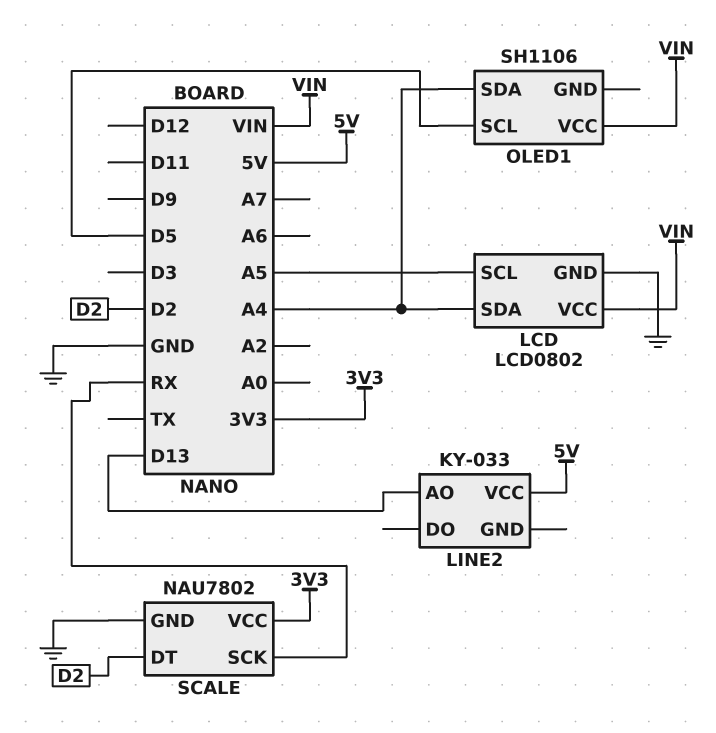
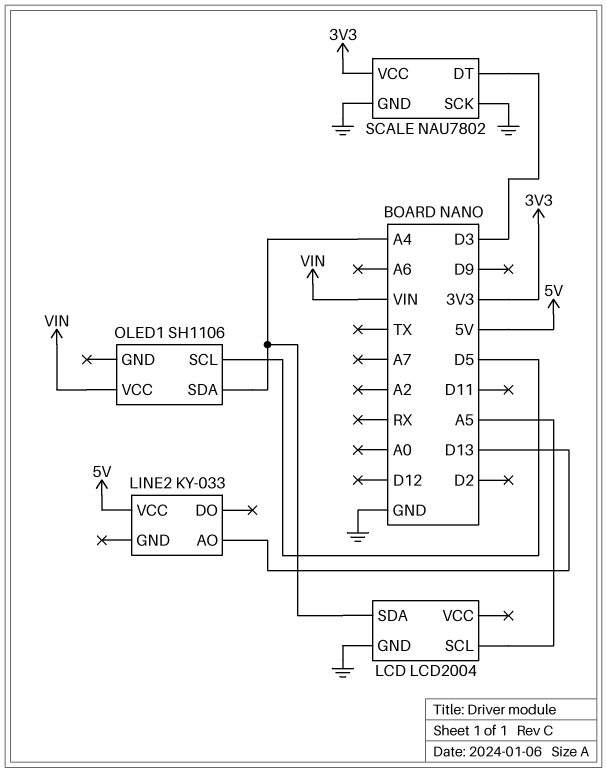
LCD: LCD0802 -> LCD2004
LCD pin VCC: VIN -> none
SCALE pin DT: D2 -> D3
SCALE pin SCK: RX -> GND

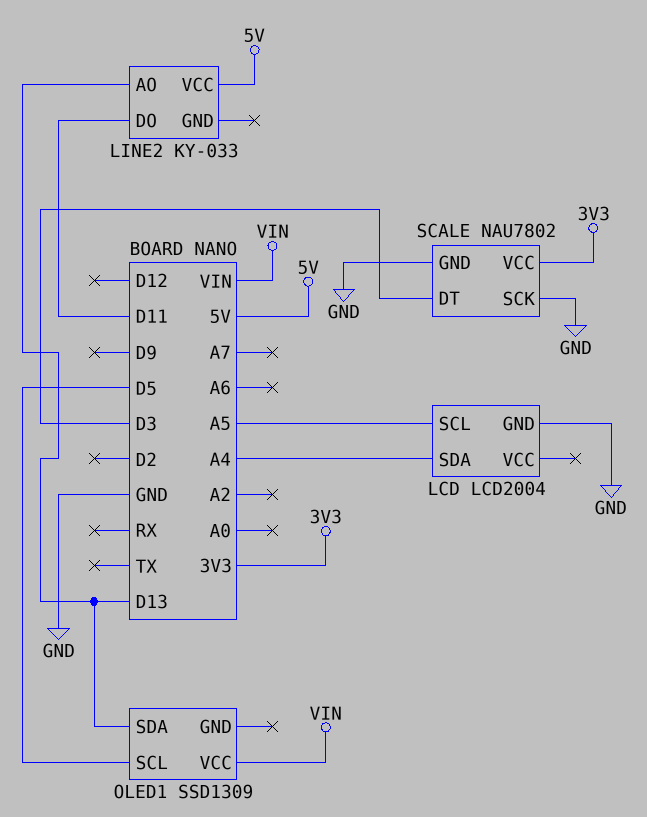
LINE2 pin DO: none -> D11
OLED1: SH1106 -> SSD1309
OLED1 pin SDA: A4 -> D13

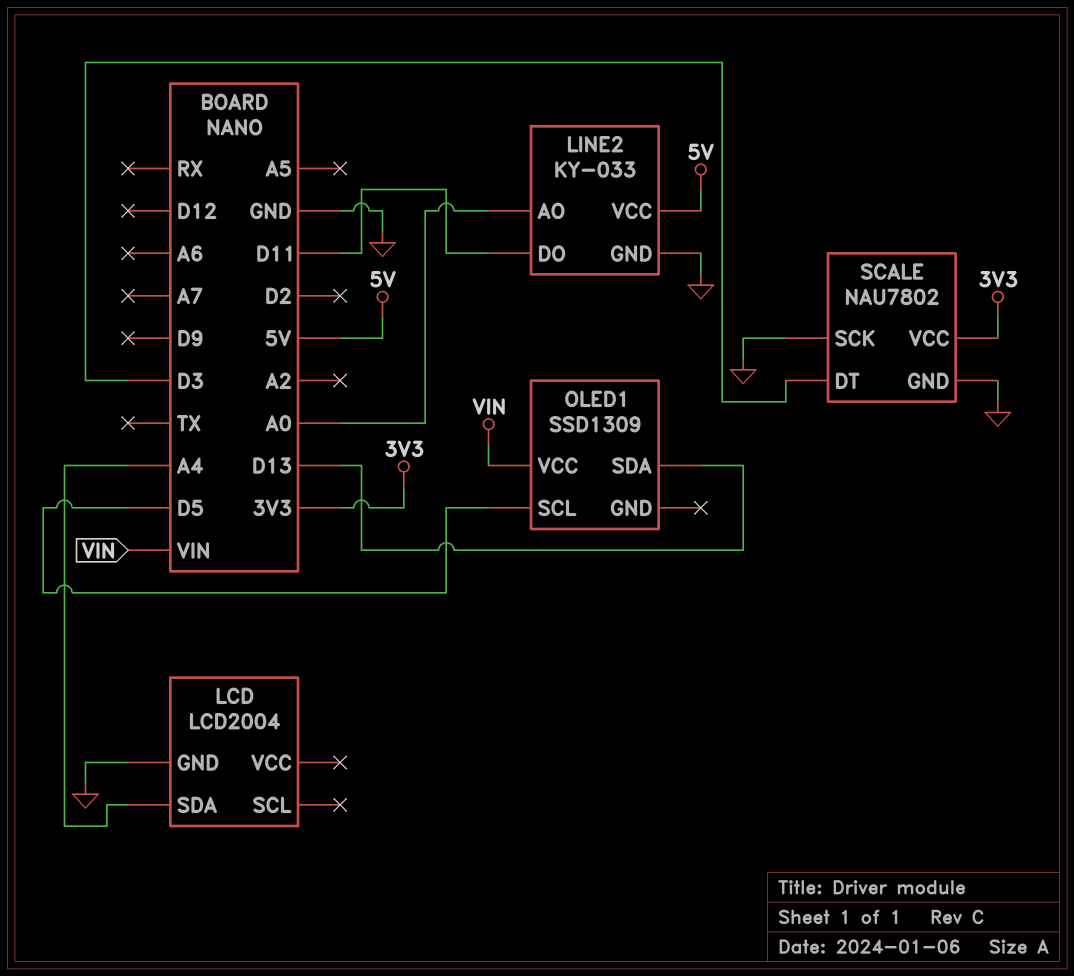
LCD pin SCL: A5 -> none
LINE2 pin AO: D13 -> A0
LINE2 pin GND: none -> GND

